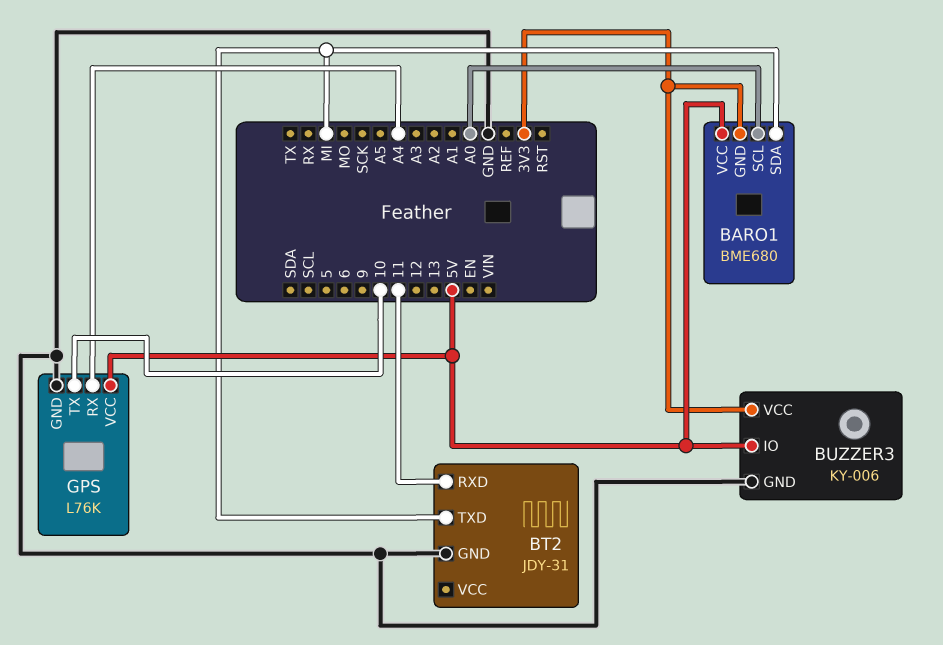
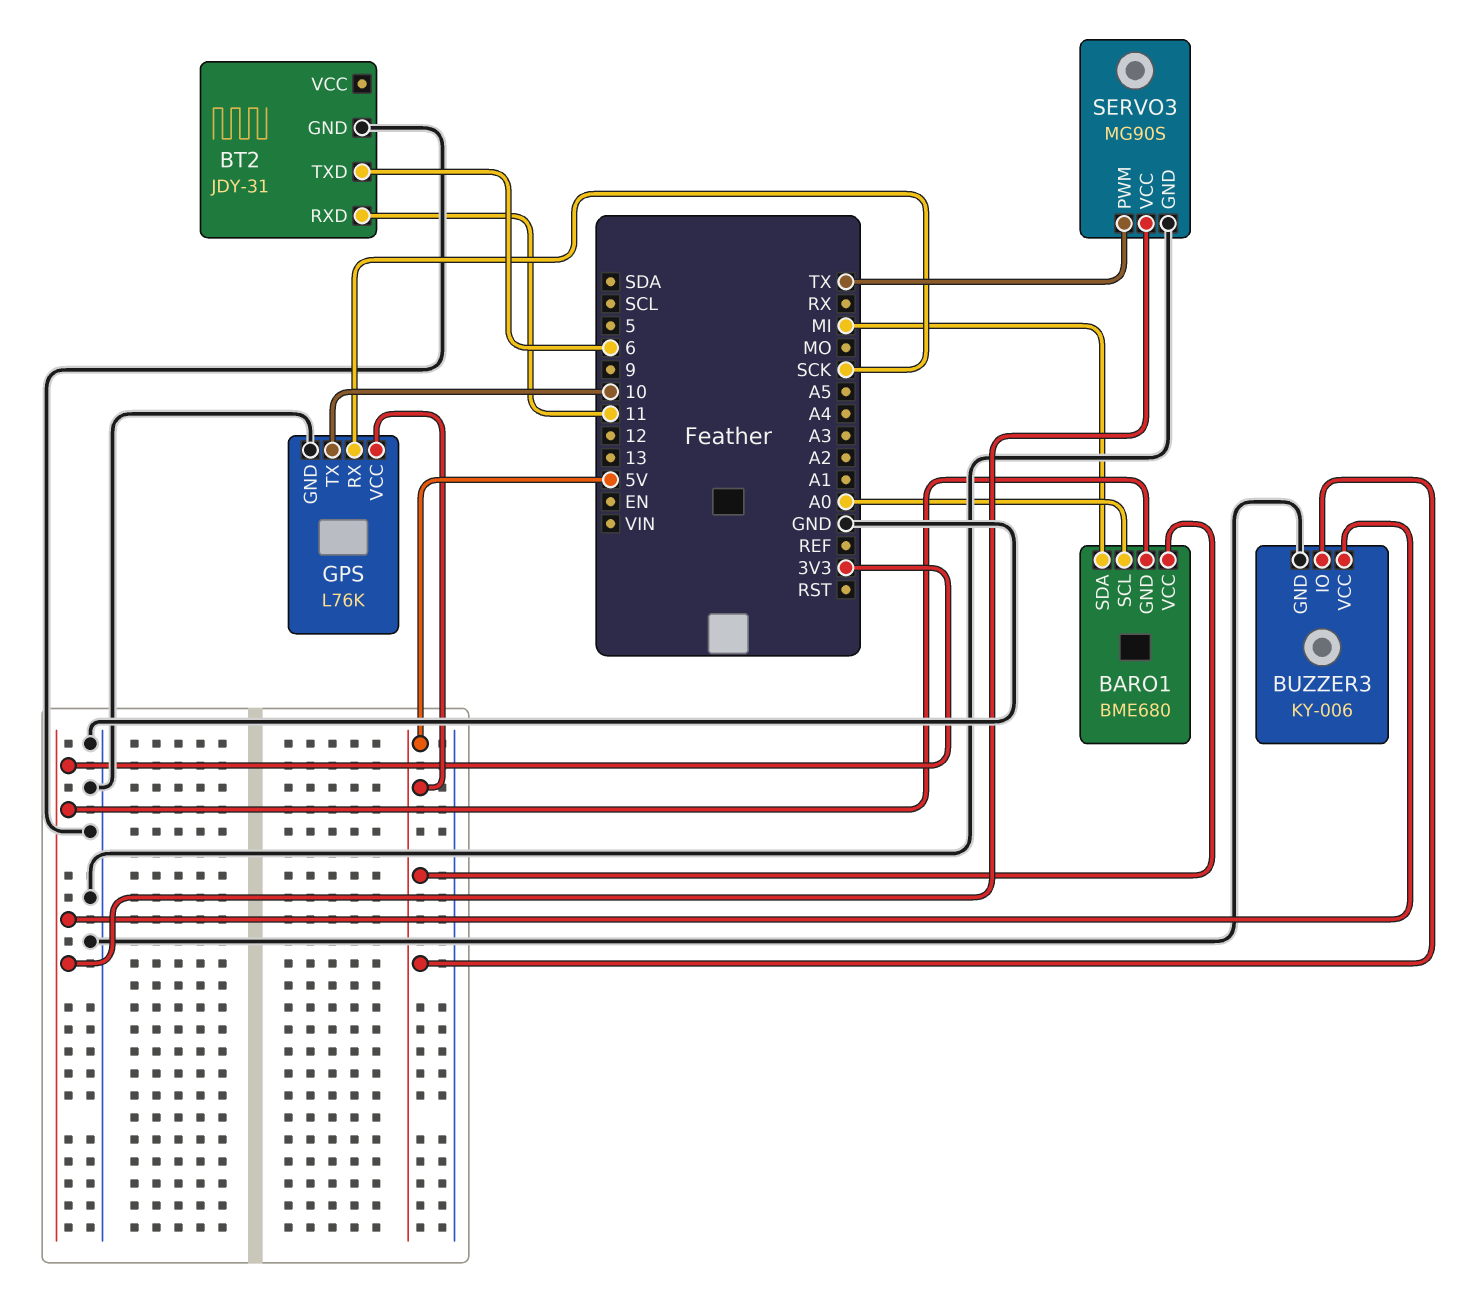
BT2 pin TXD: MI -> 6
GPS pin RX: A4 -> SCK
SERVO3: none -> MG90S
SERVO3 pin GND: none -> GND
SERVO3 pin PWM: none -> TX
SERVO3 pin VCC: none -> 3V3

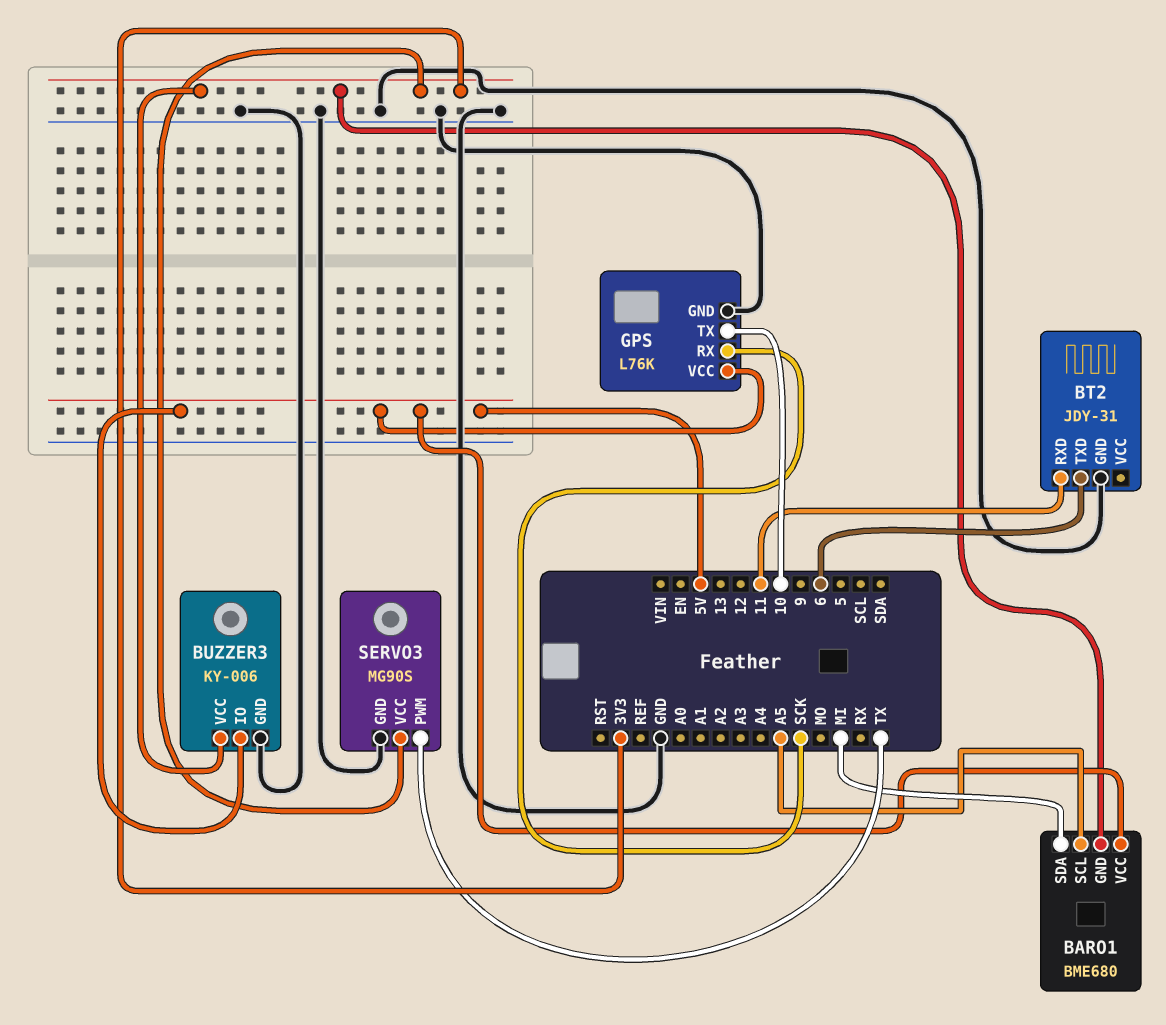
BARO1 pin SCL: A0 -> A5

